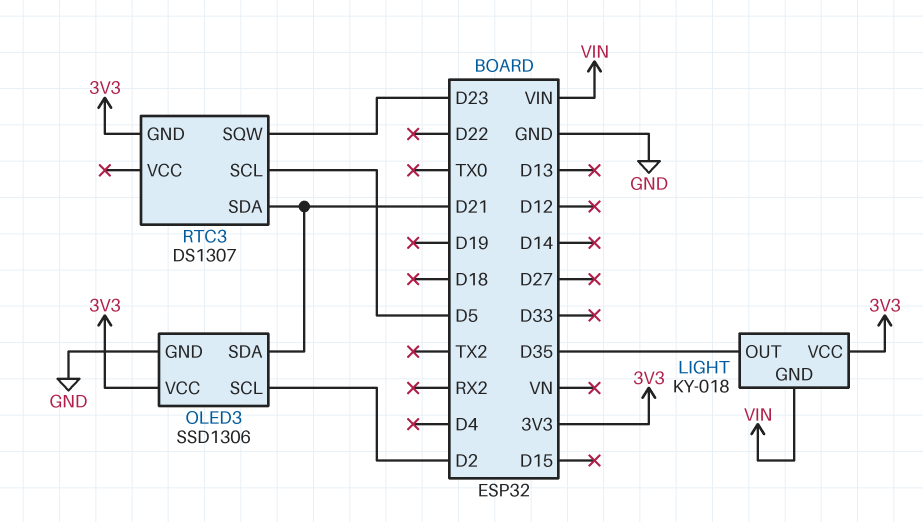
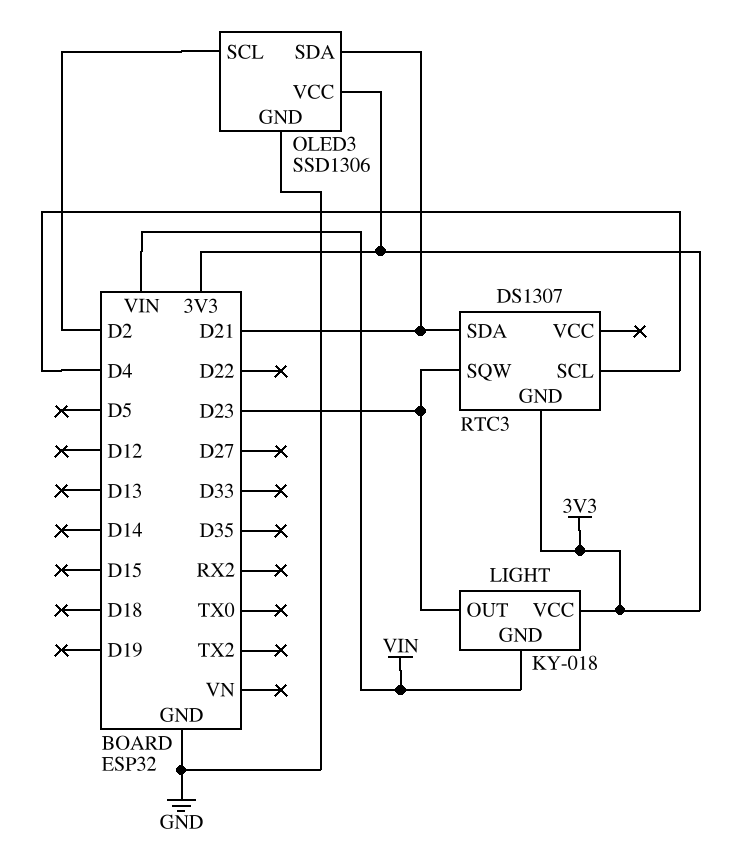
LIGHT pin OUT: D35 -> D23
RTC3 pin SCL: D5 -> D4

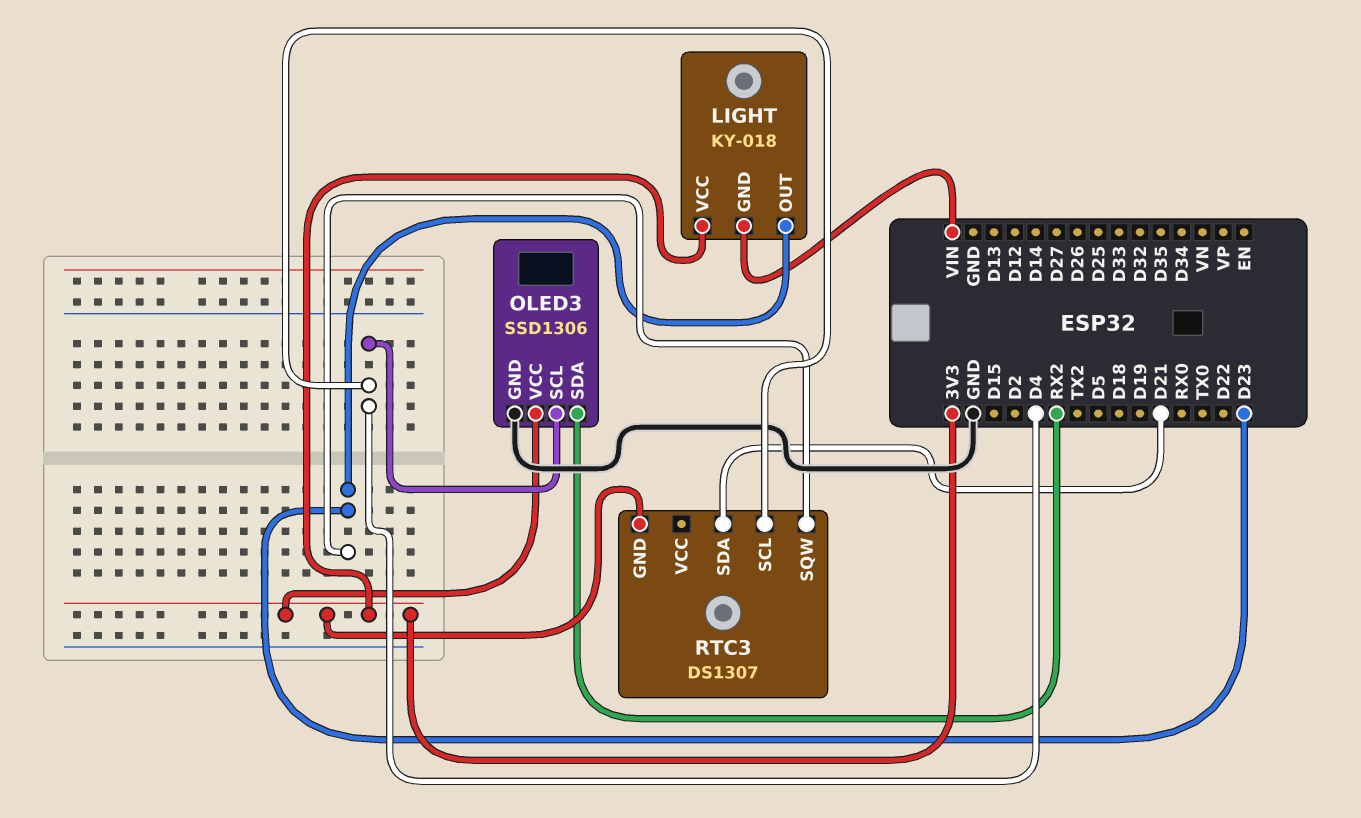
OLED3 pin SCL: D2 -> D4
OLED3 pin SDA: D21 -> RX2

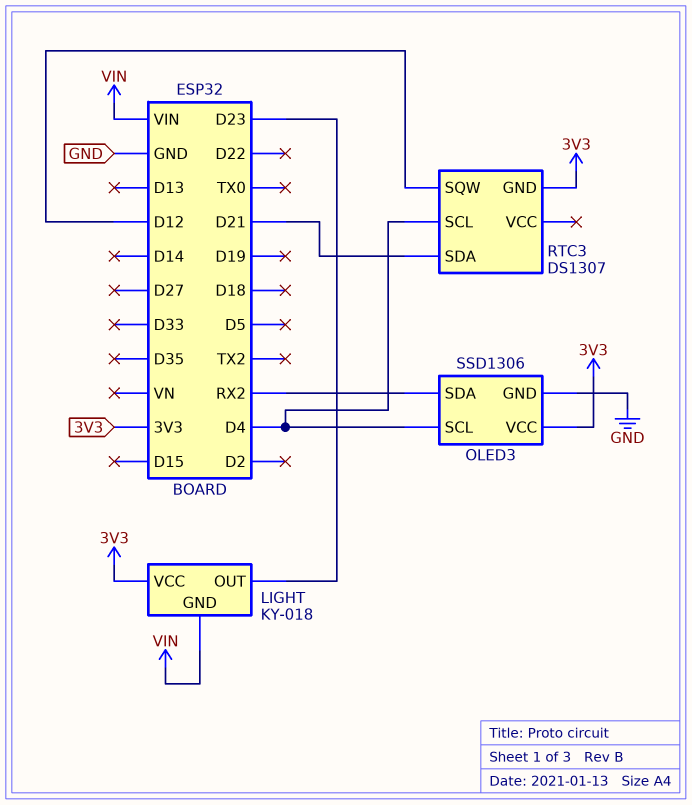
RTC3 pin SQW: D23 -> D12

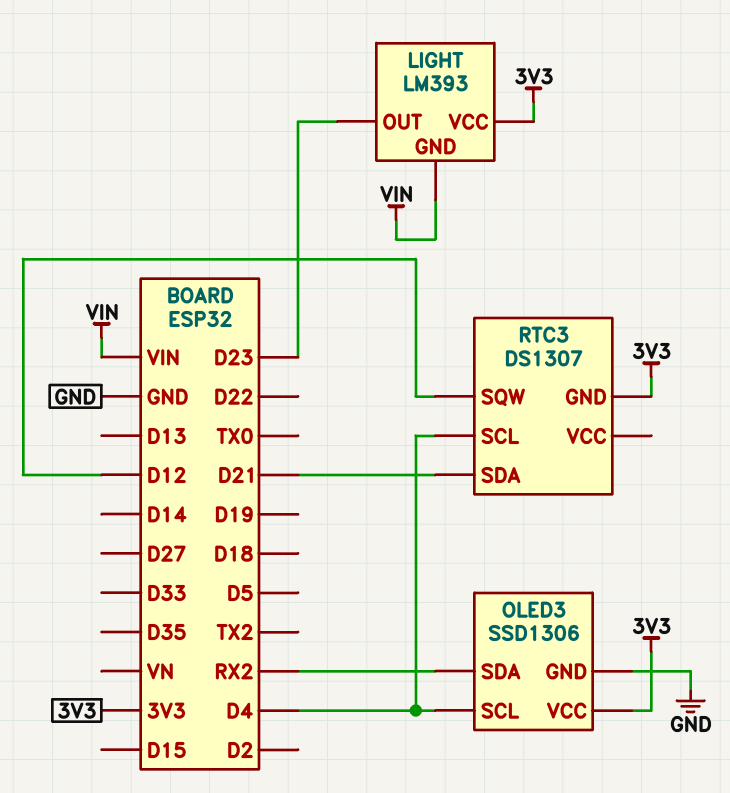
LIGHT: KY-018 -> LM393

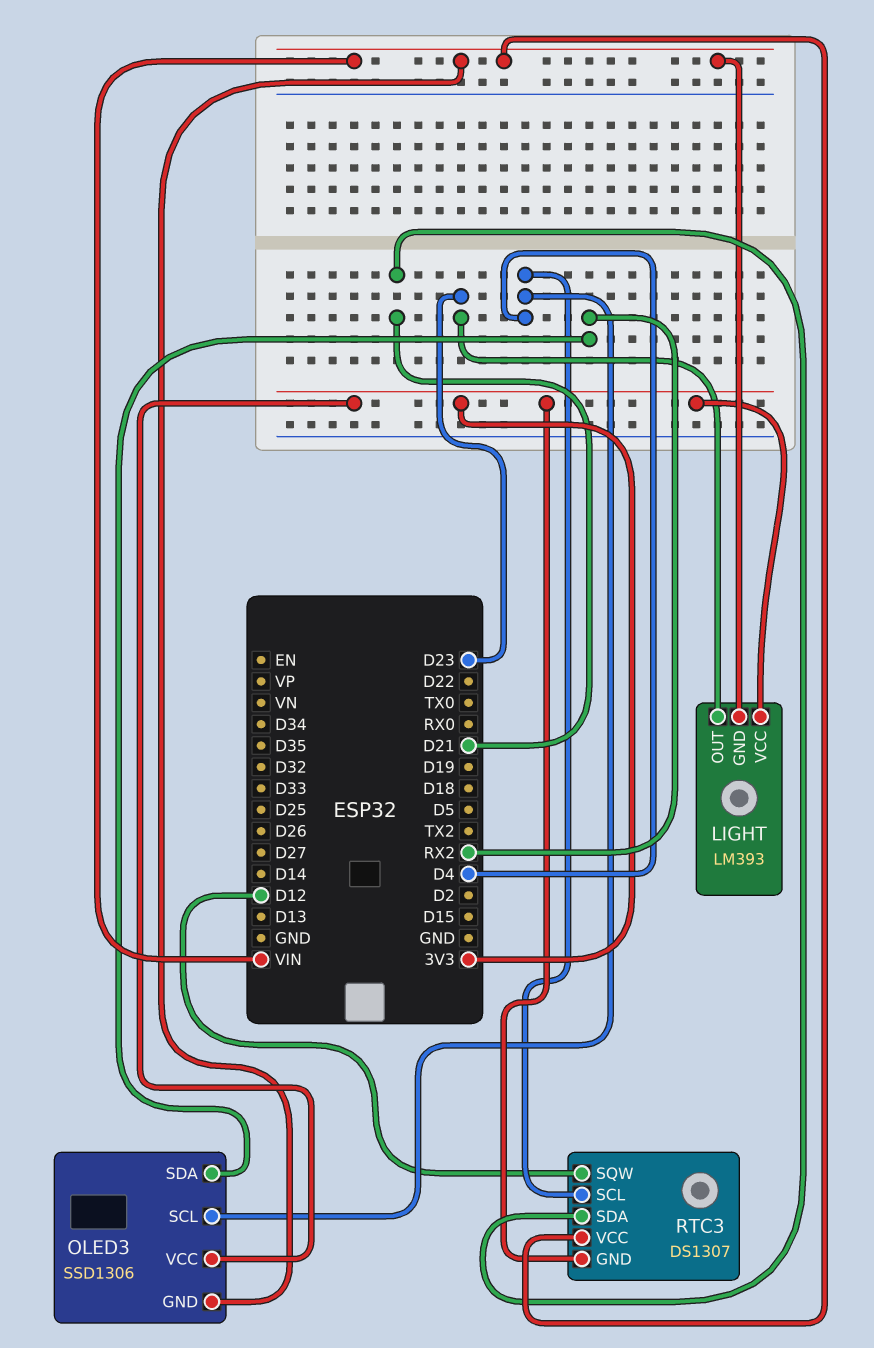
OLED3 pin GND: GND -> VIN
RTC3 pin VCC: none -> VIN

